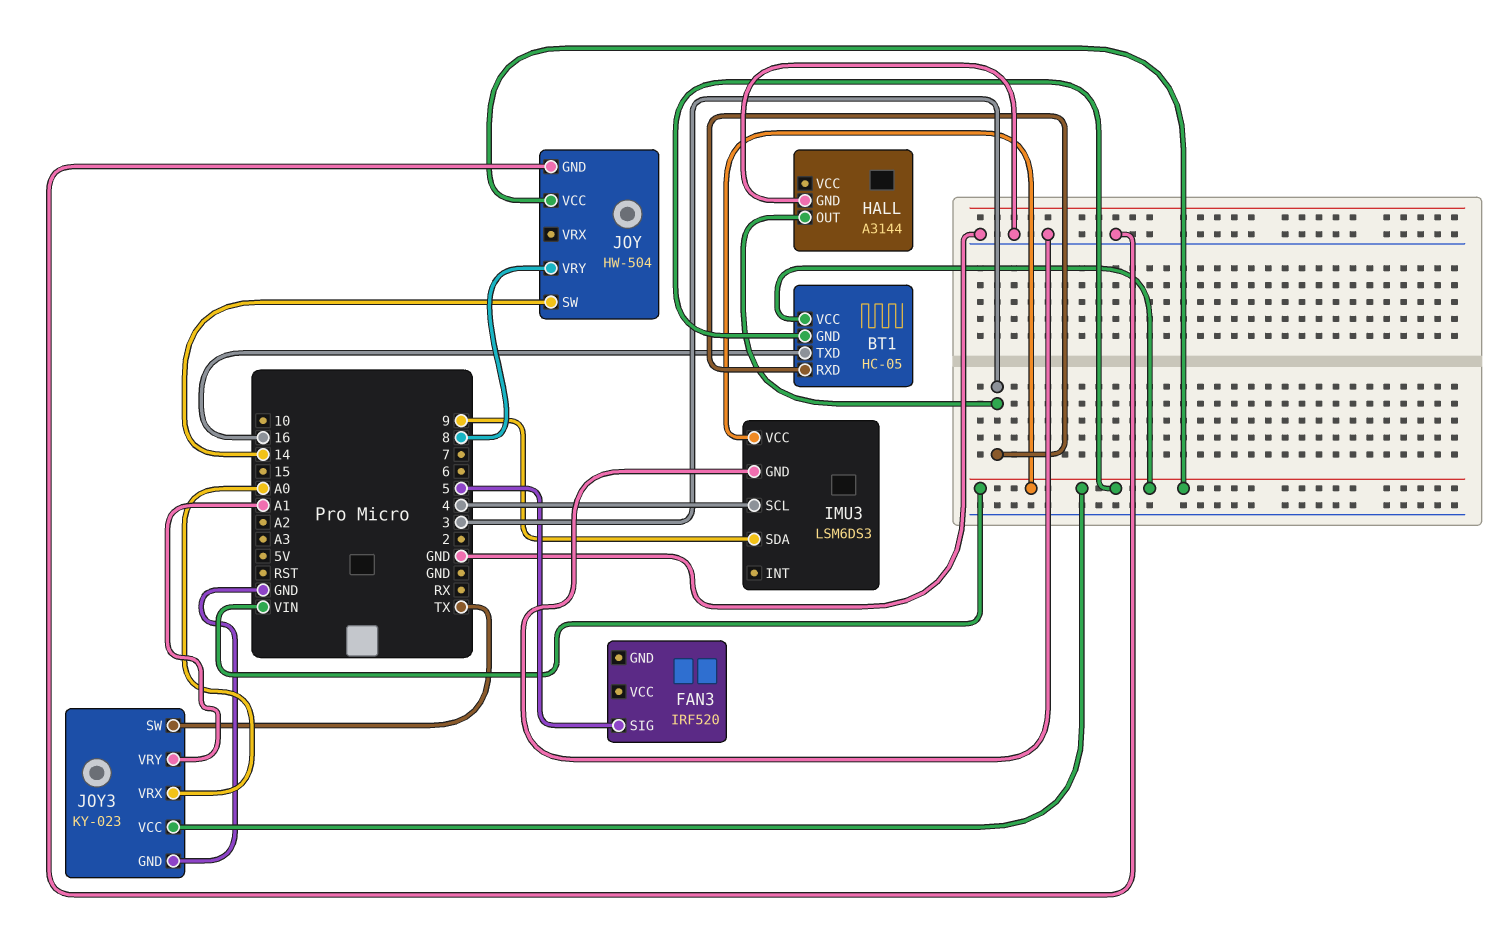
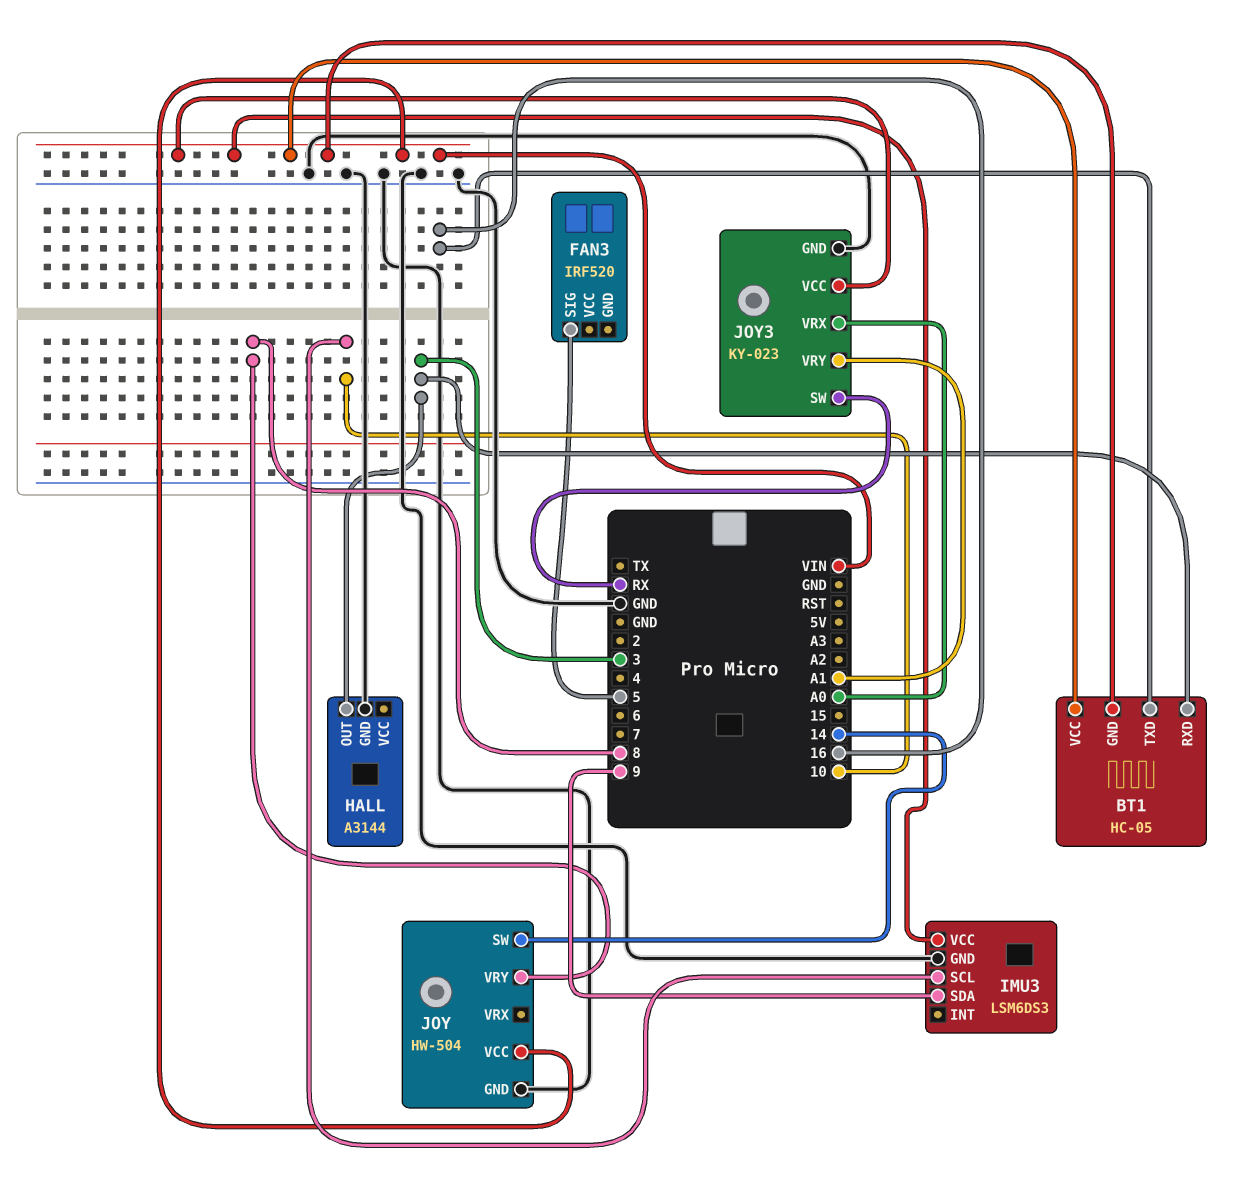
IMU3 pin SCL: 4 -> 10
JOY3 pin SW: TX -> RX

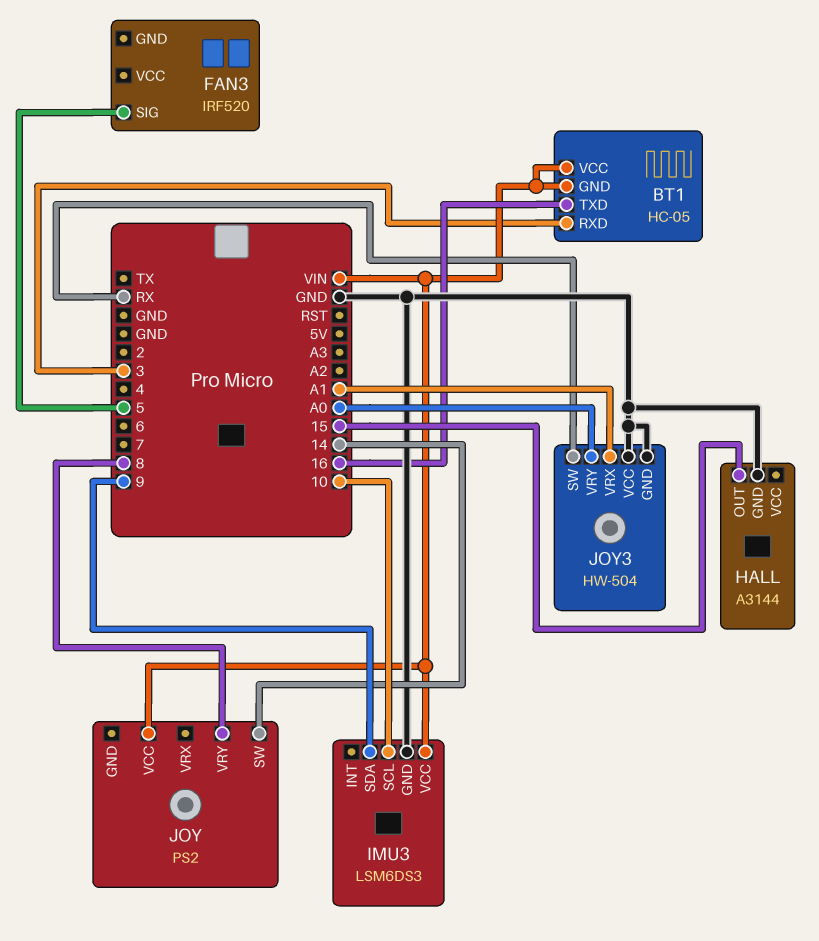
HALL pin OUT: 3 -> 15
JOY: HW-504 -> PS2
JOY pin GND: GND -> none
JOY3: KY-023 -> HW-504
JOY3 pin VCC: VIN -> GND
JOY3 pin VRX: A0 -> A1
JOY3 pin VRY: A1 -> A0

